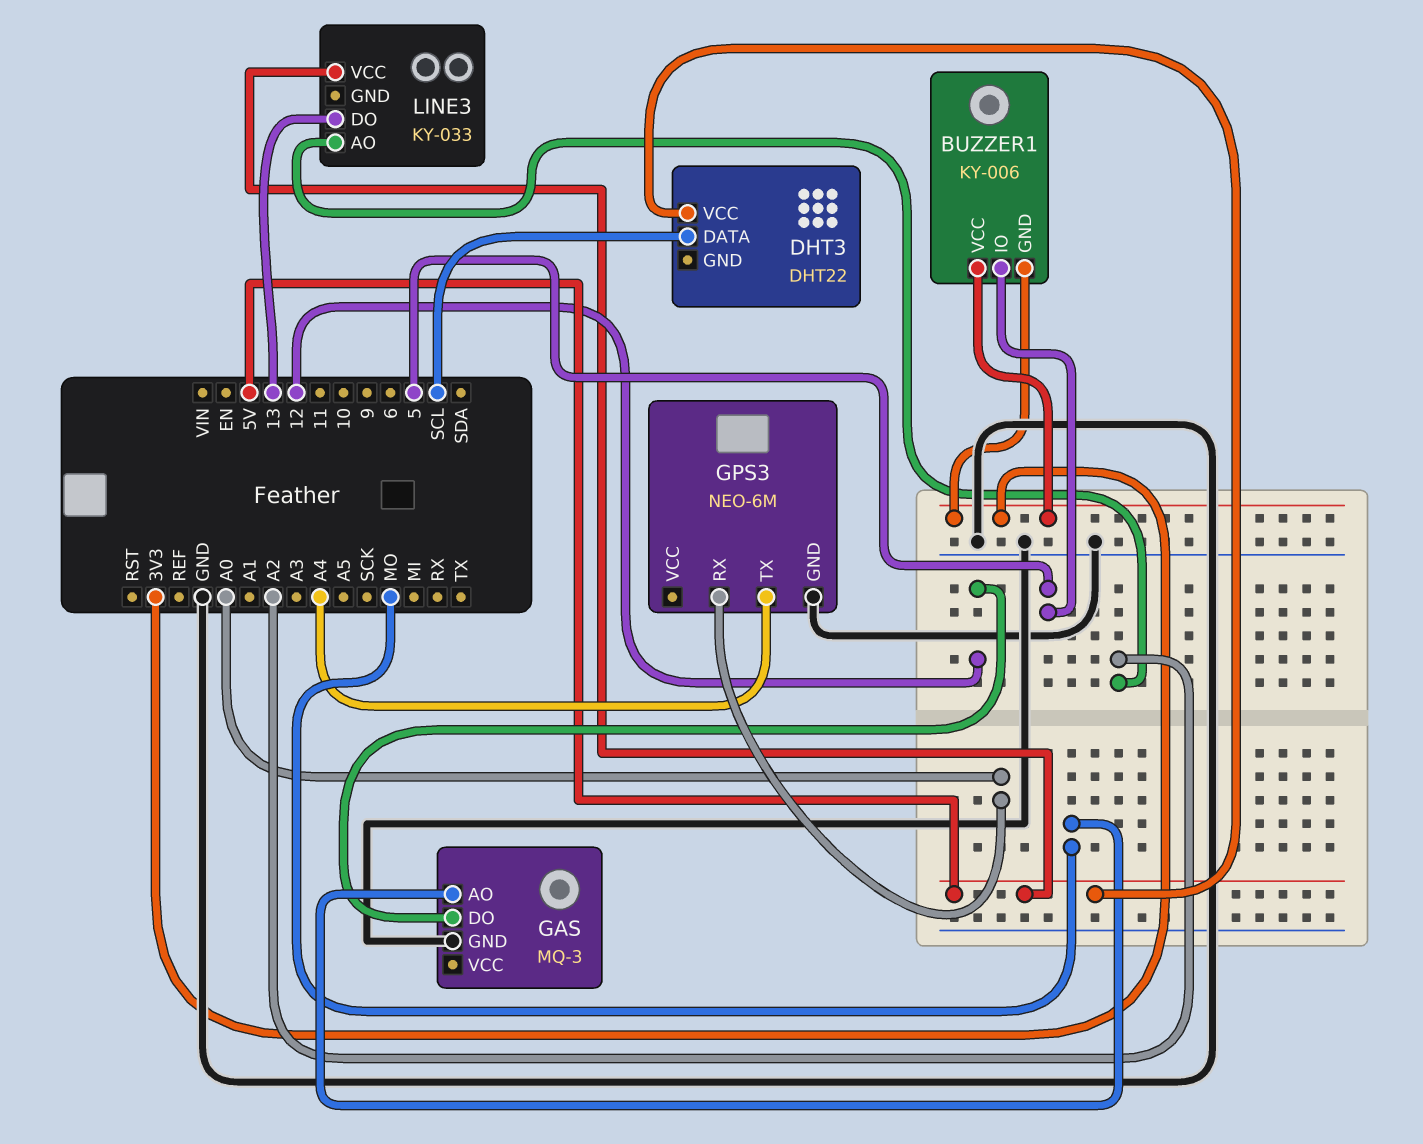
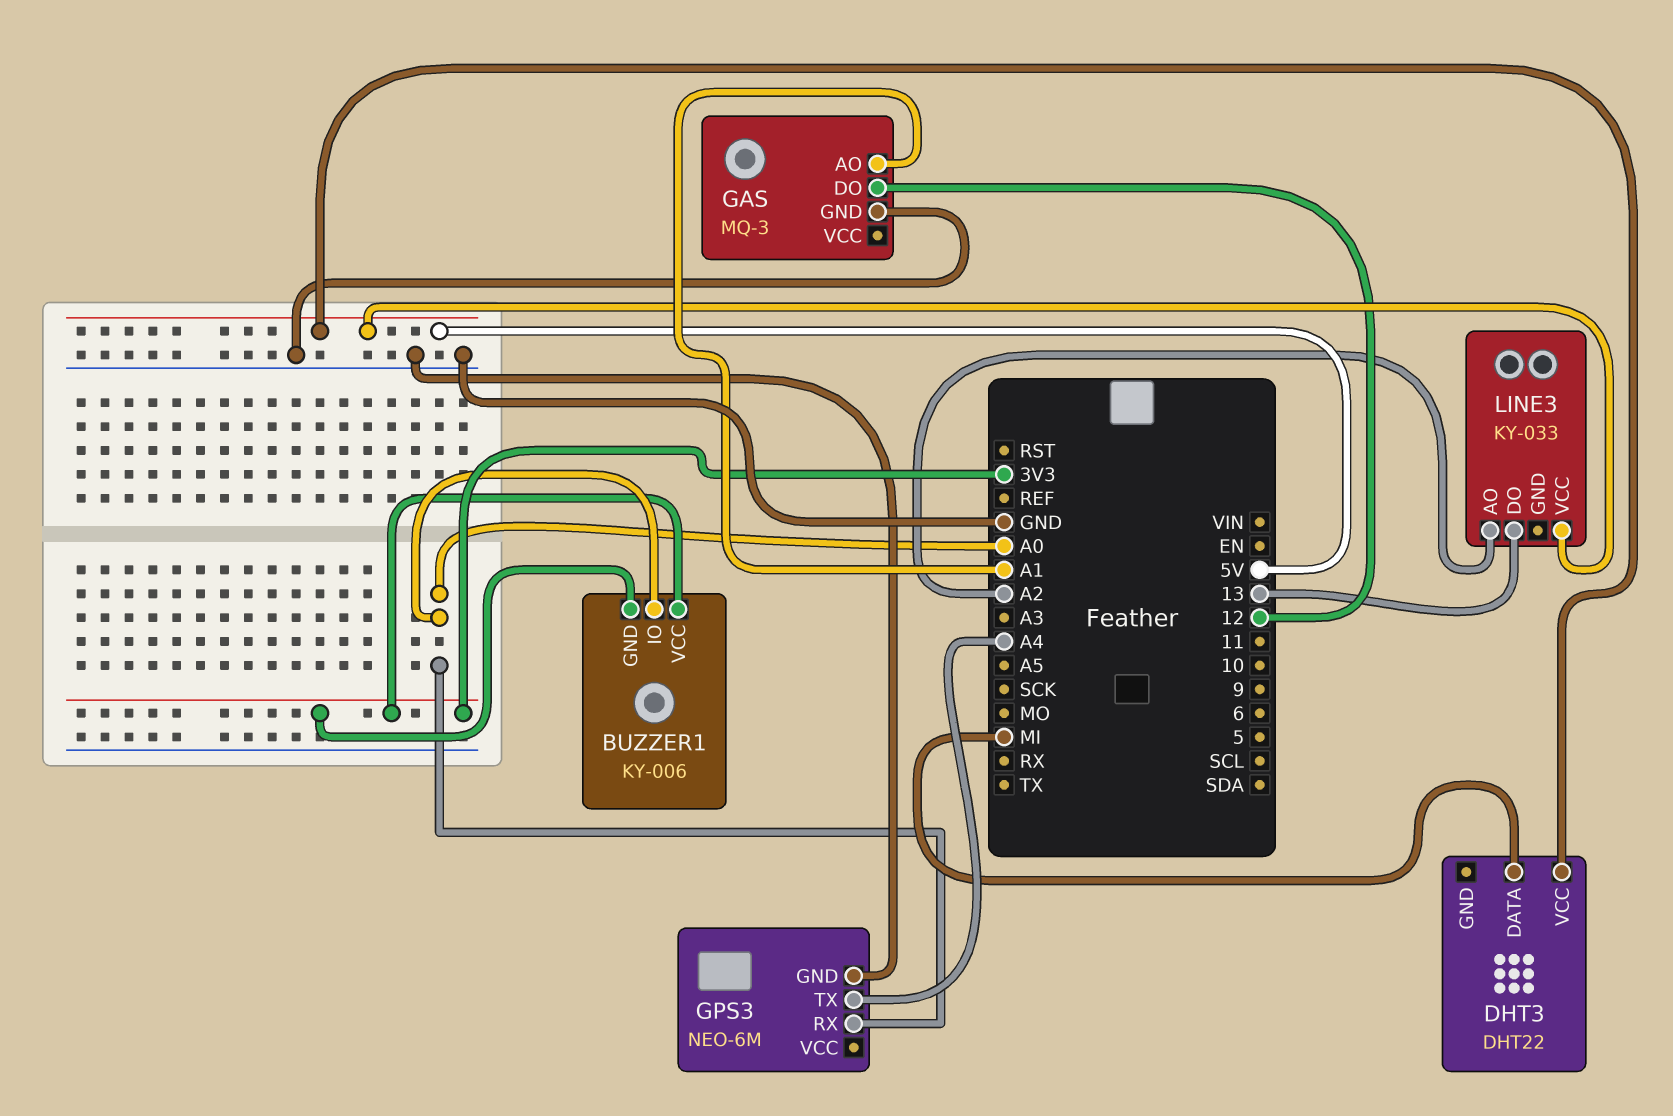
BUZZER1 pin IO: 5 -> A0
DHT3 pin DATA: SCL -> MI
GAS pin AO: MO -> A1

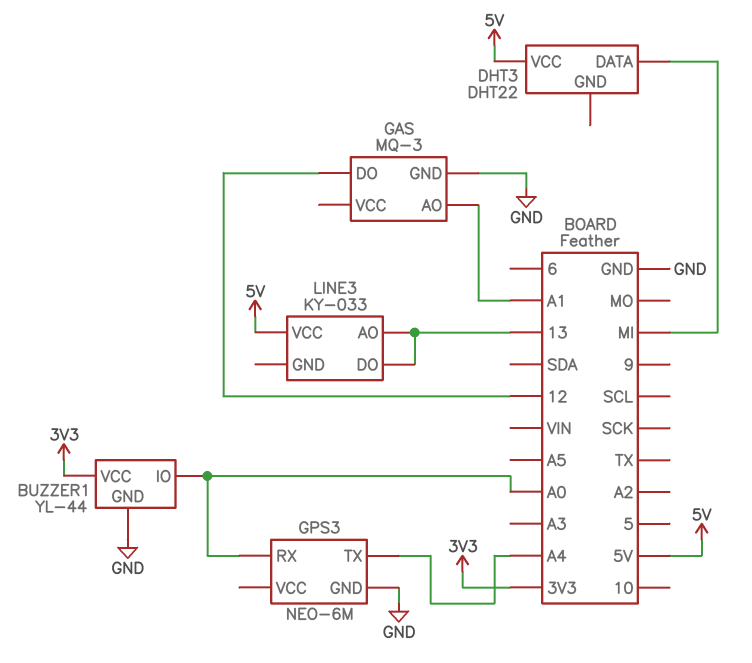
BUZZER1: KY-006 -> YL-44
BUZZER1 pin GND: 3V3 -> GND
LINE3 pin AO: A2 -> 13

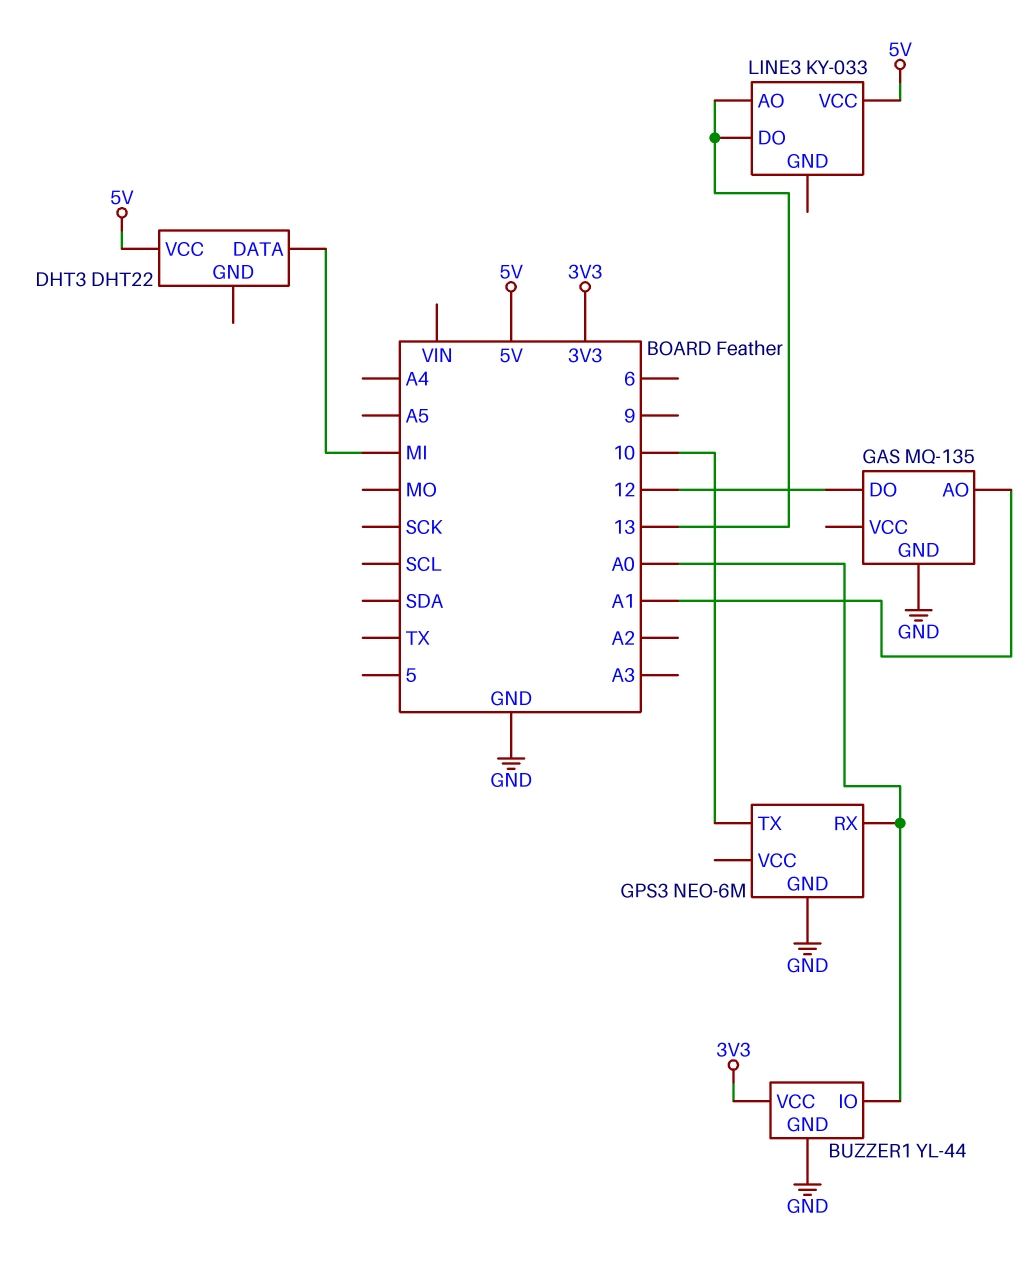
GAS: MQ-3 -> MQ-135
GPS3 pin TX: A4 -> 10

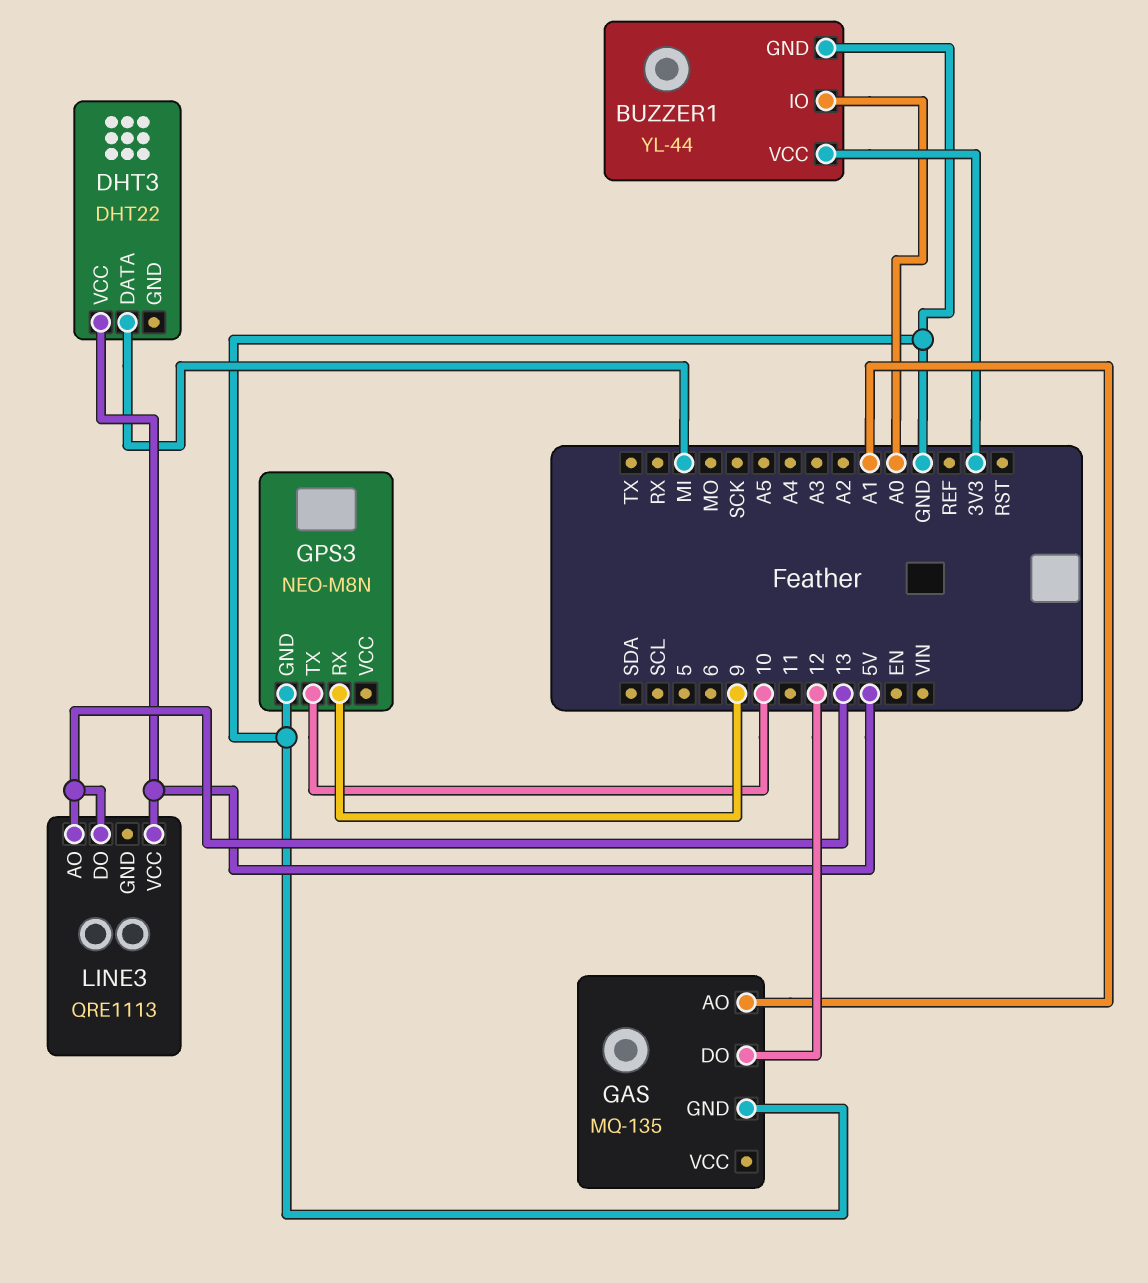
GPS3: NEO-6M -> NEO-M8N
GPS3 pin RX: A0 -> 9
LINE3: KY-033 -> QRE1113

